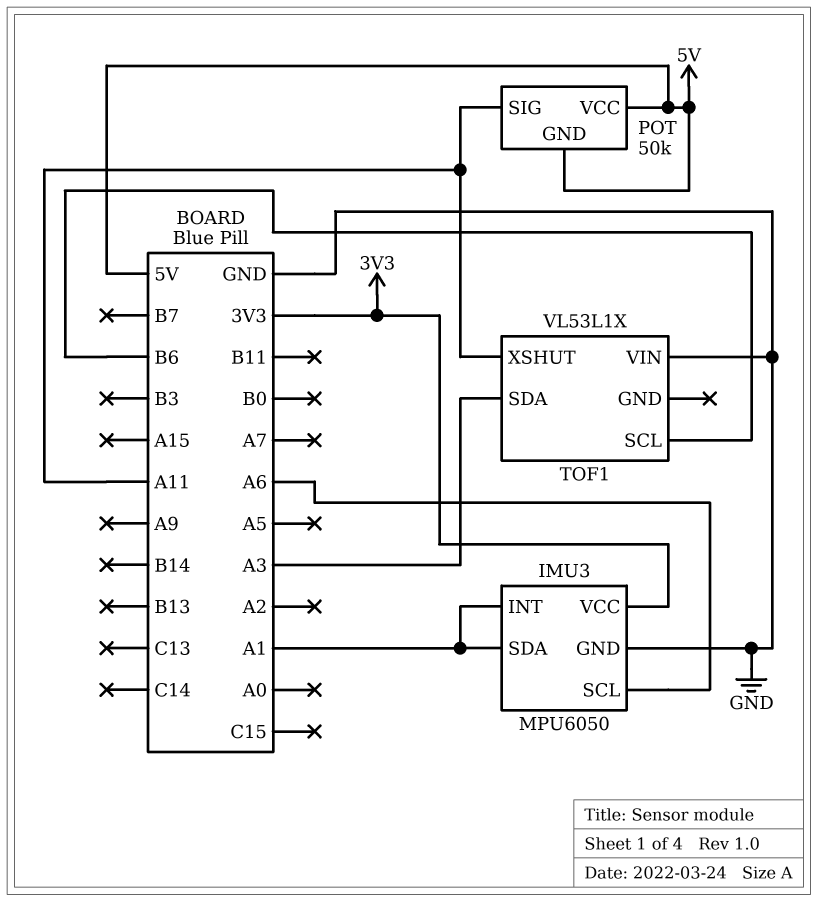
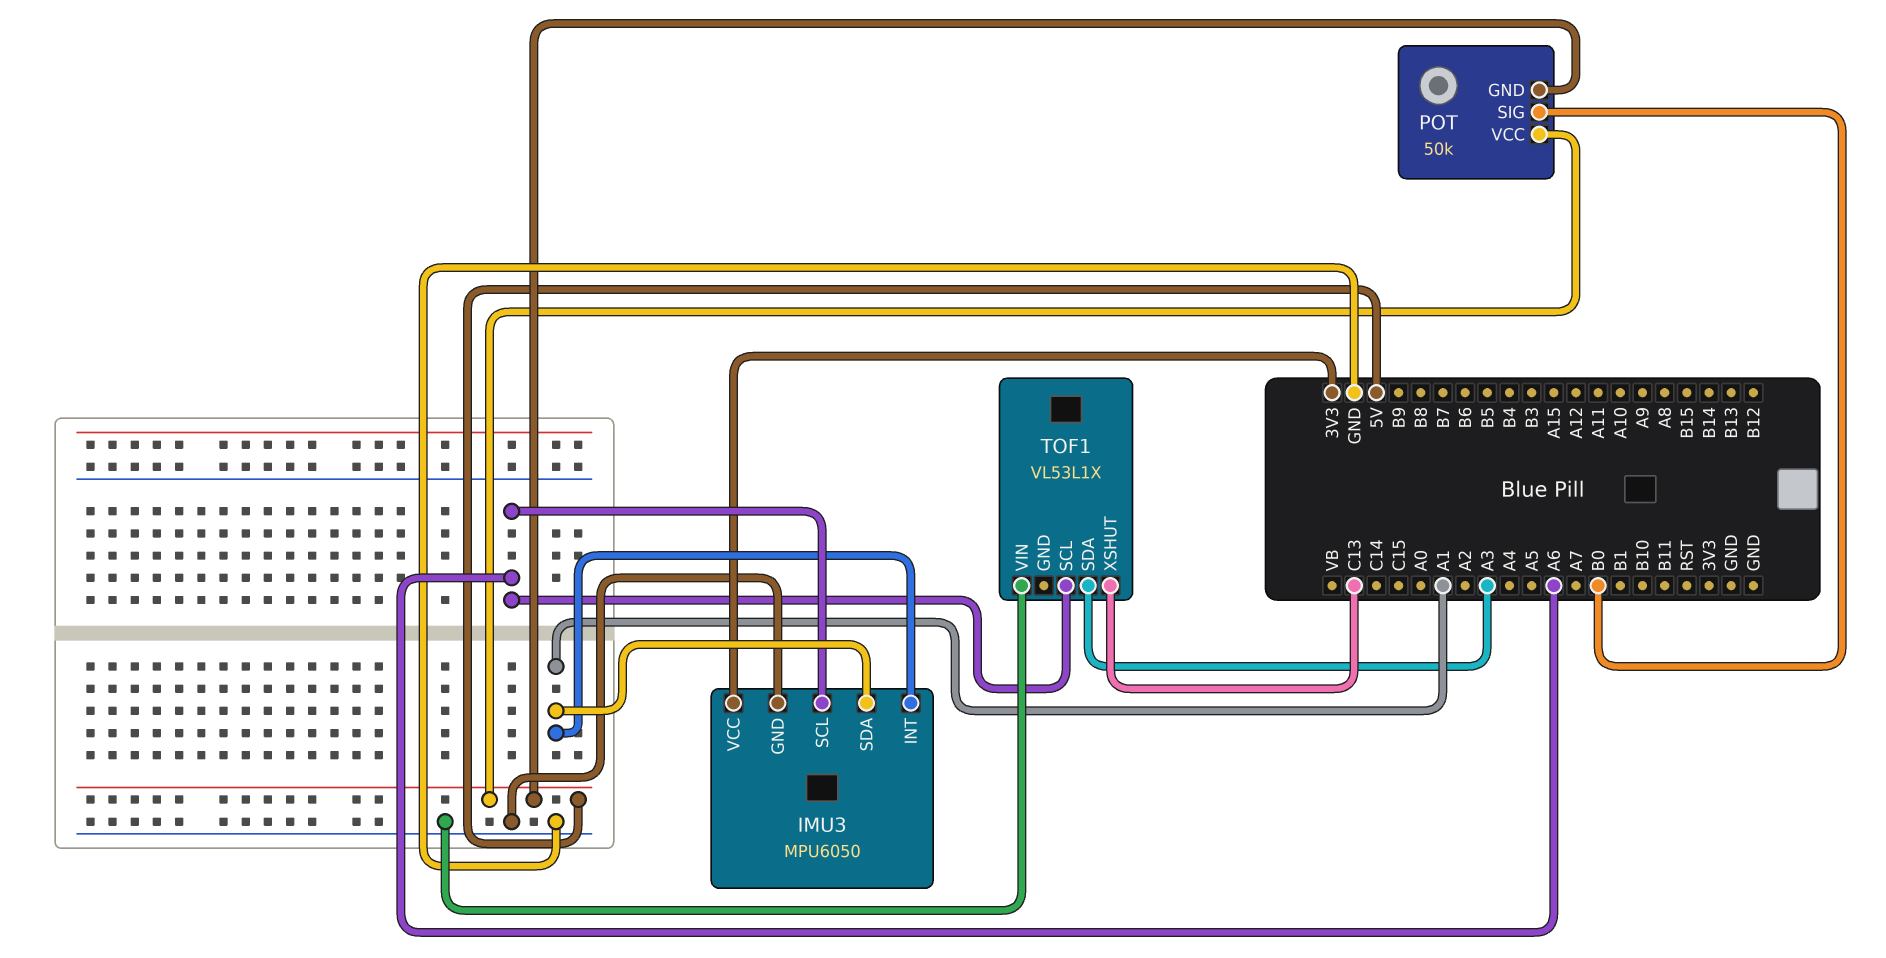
POT pin SIG: A11 -> B0
TOF1 pin SCL: B6 -> A6
TOF1 pin XSHUT: A11 -> C13

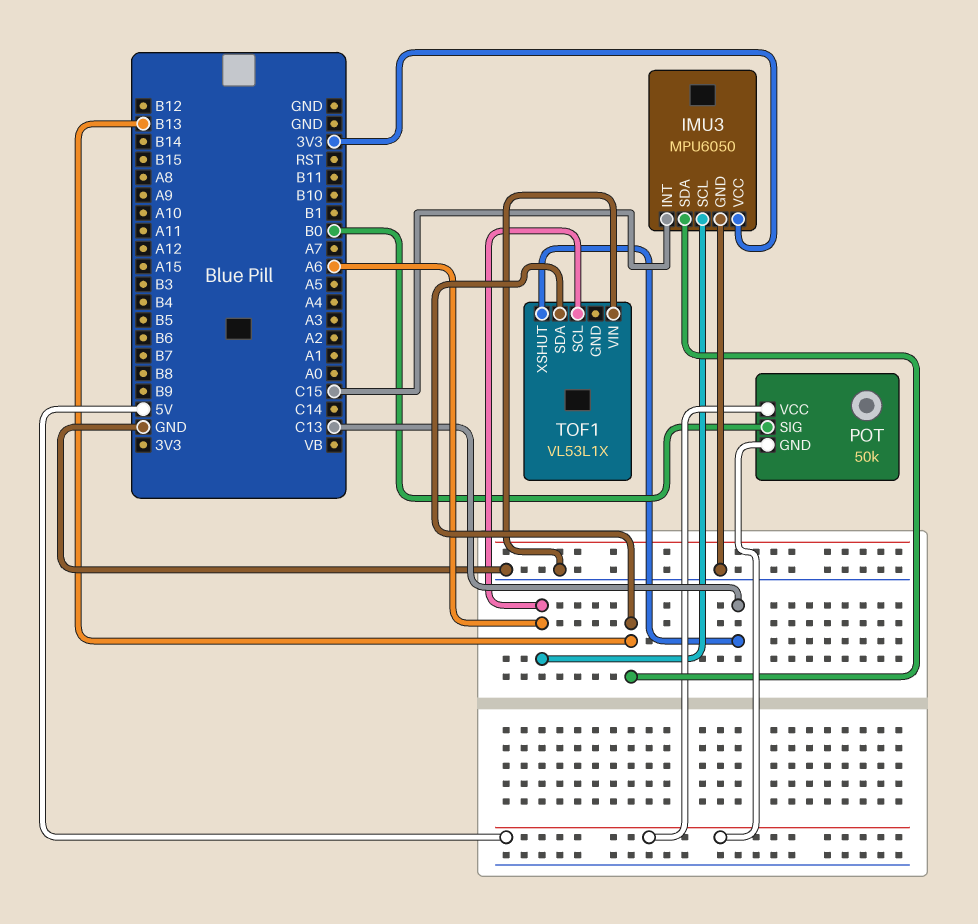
IMU3 pin INT: A1 -> C15
IMU3 pin SDA: A1 -> B13
TOF1 pin SDA: A3 -> B13

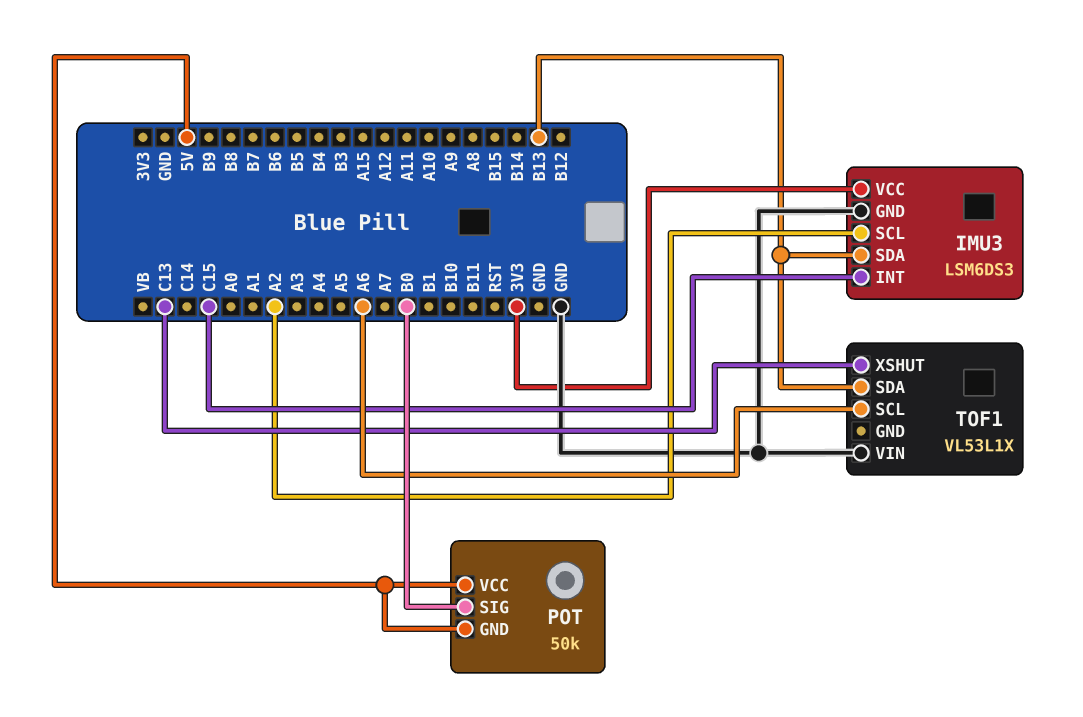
IMU3: MPU6050 -> LSM6DS3
IMU3 pin SCL: A6 -> A2

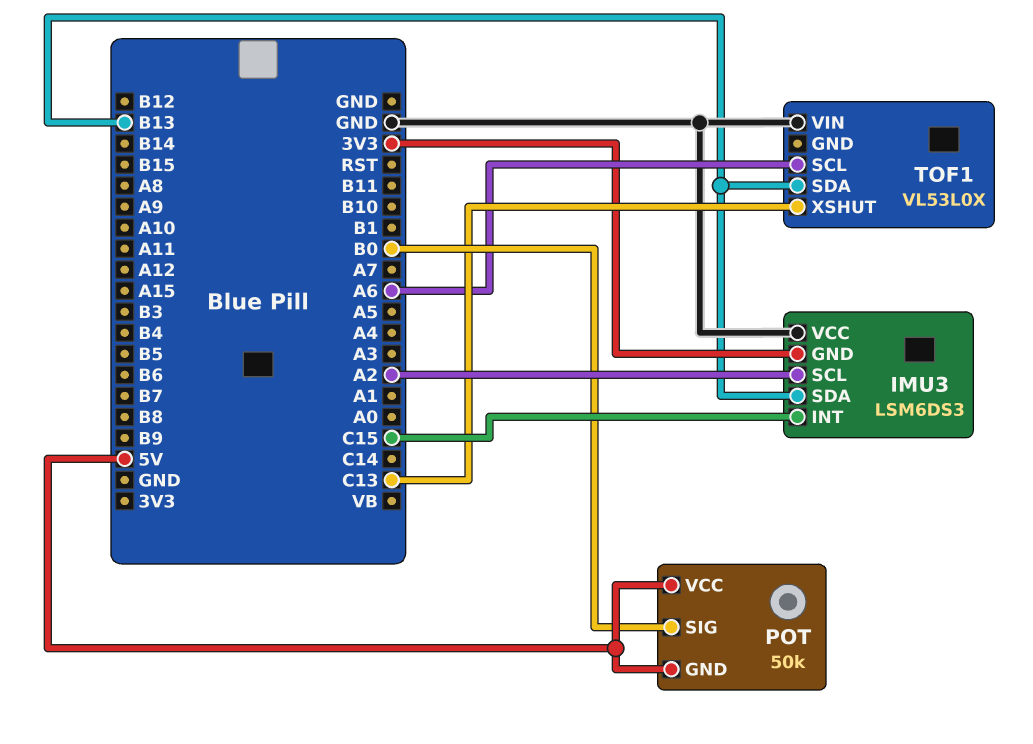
IMU3 pin GND: GND -> 3V3
IMU3 pin VCC: 3V3 -> GND
TOF1: VL53L1X -> VL53L0X

